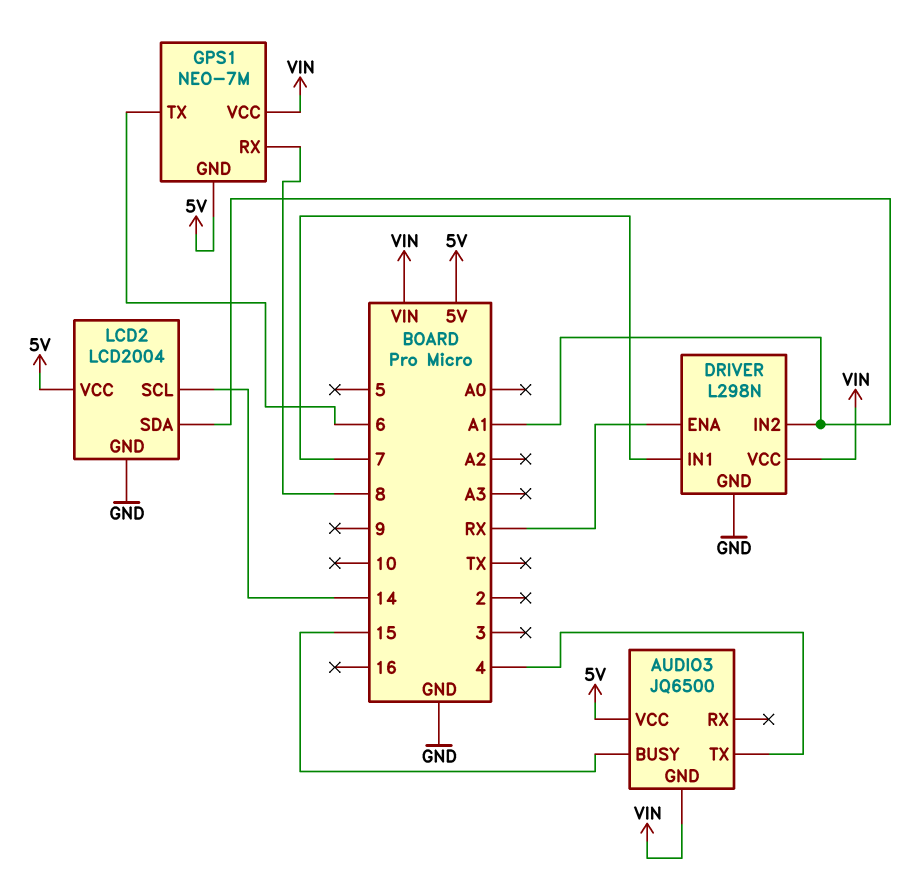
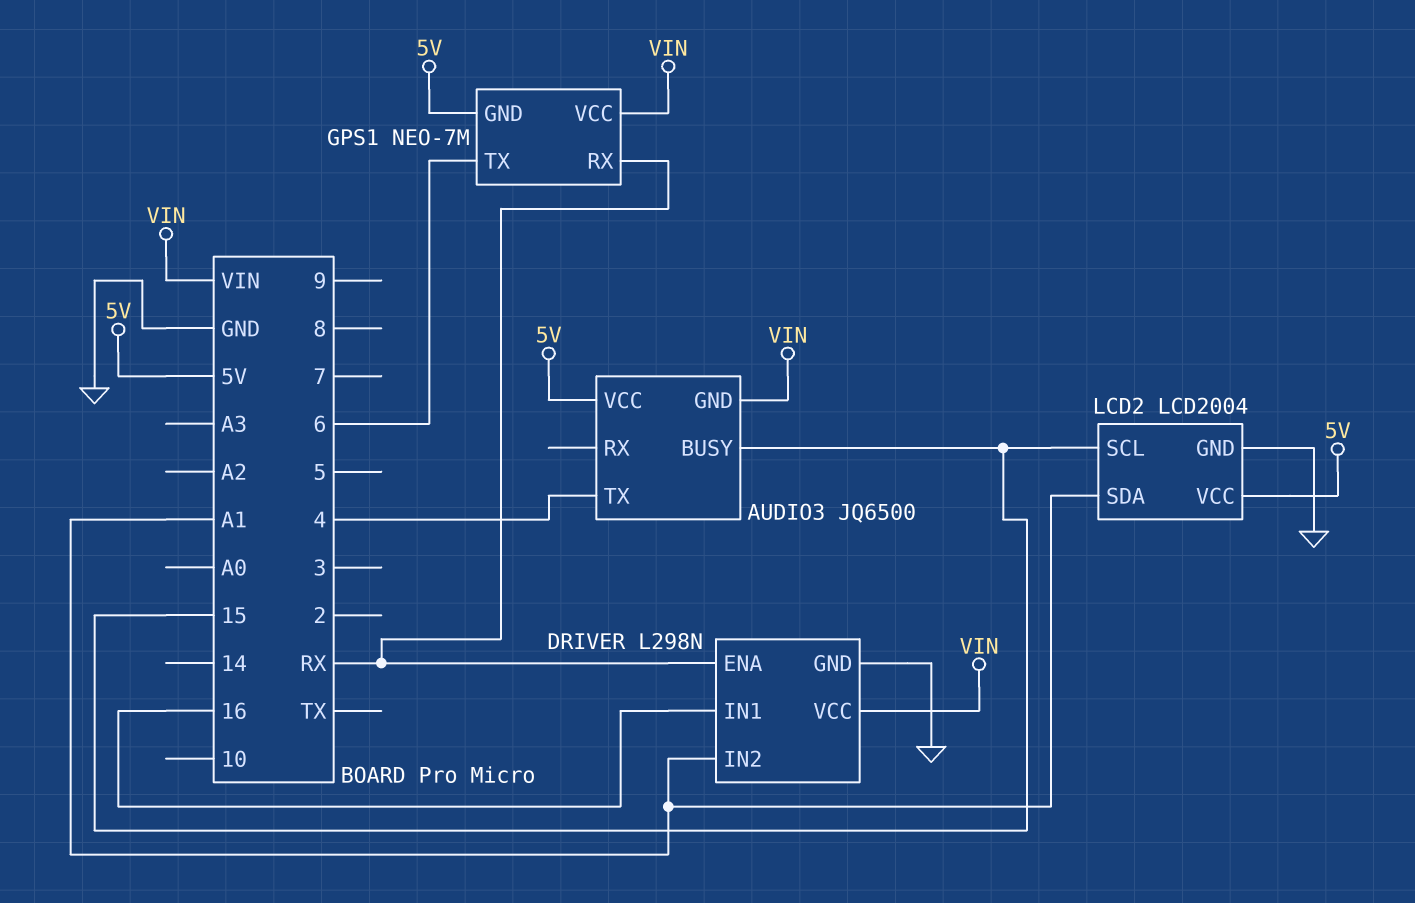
DRIVER pin IN1: 7 -> 16
GPS1 pin RX: 8 -> RX
LCD2 pin SCL: 14 -> 15

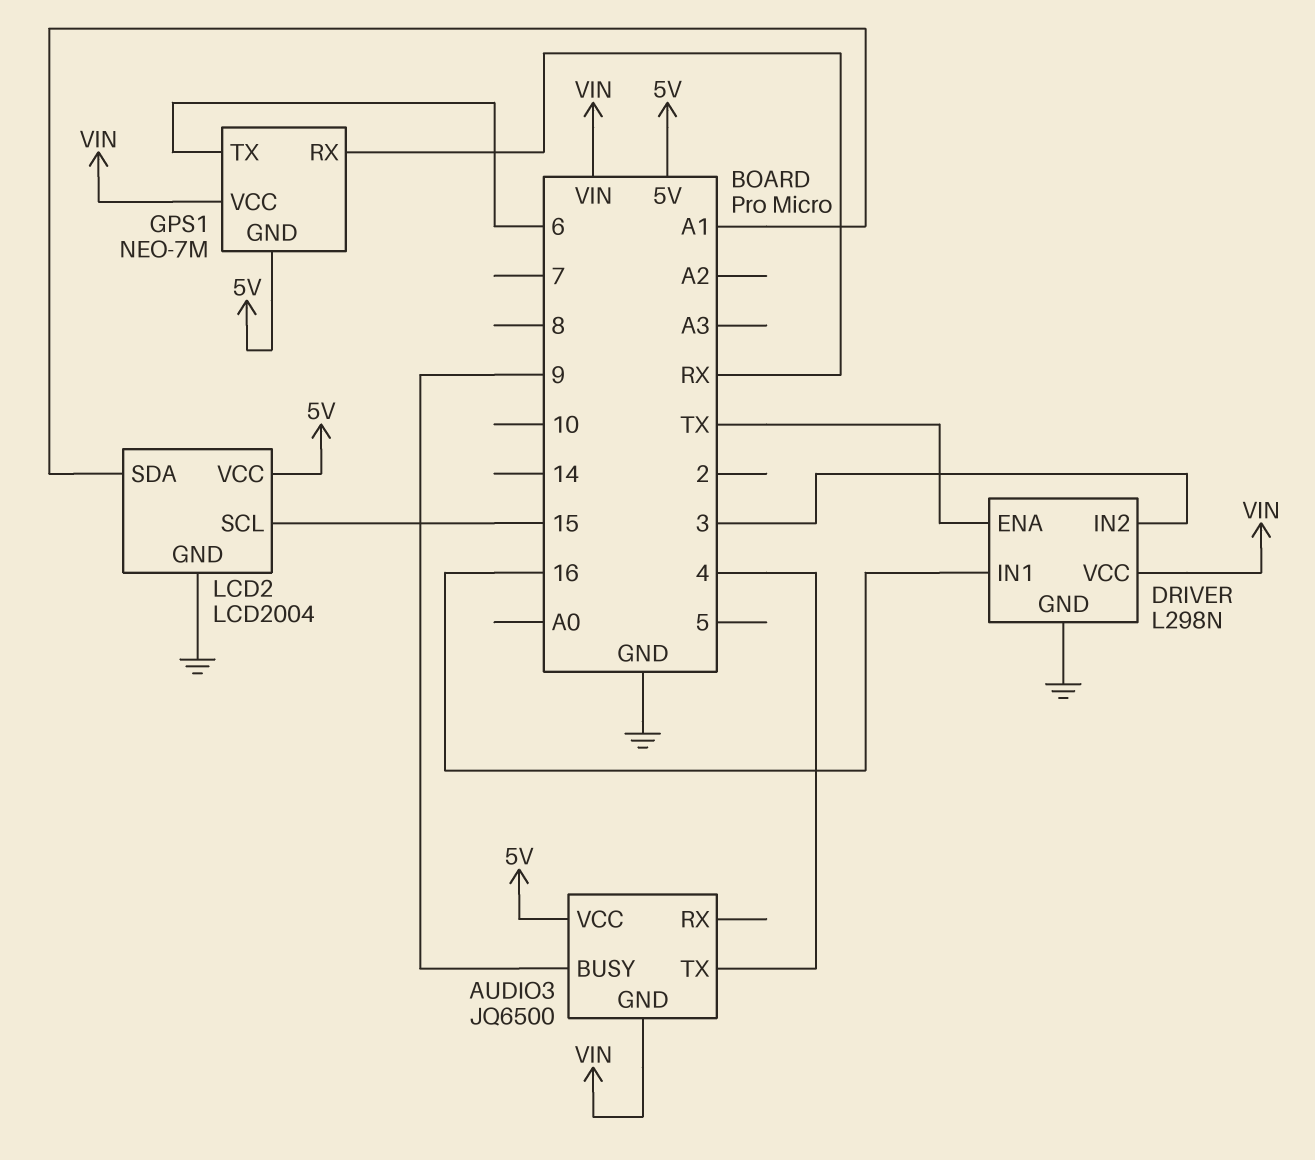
AUDIO3 pin BUSY: 15 -> 9
DRIVER pin ENA: RX -> TX
DRIVER pin IN2: A1 -> 3

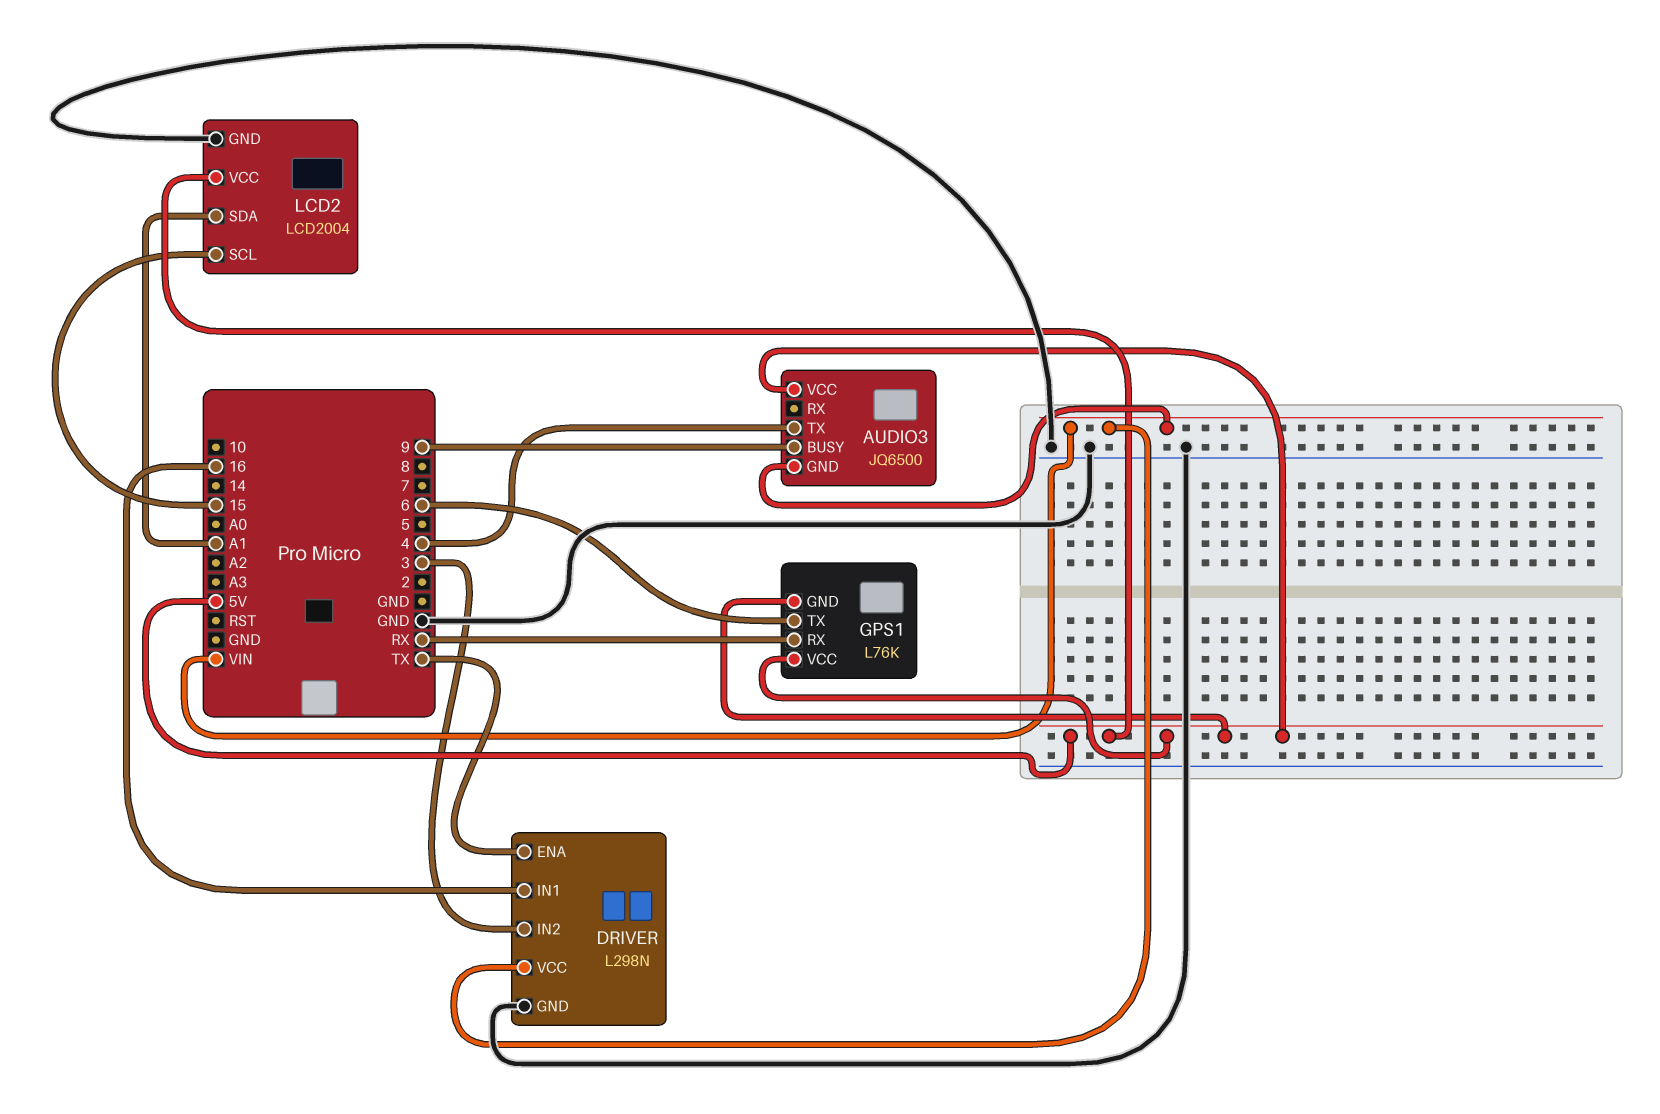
GPS1: NEO-7M -> L76K
GPS1 pin VCC: VIN -> 5V

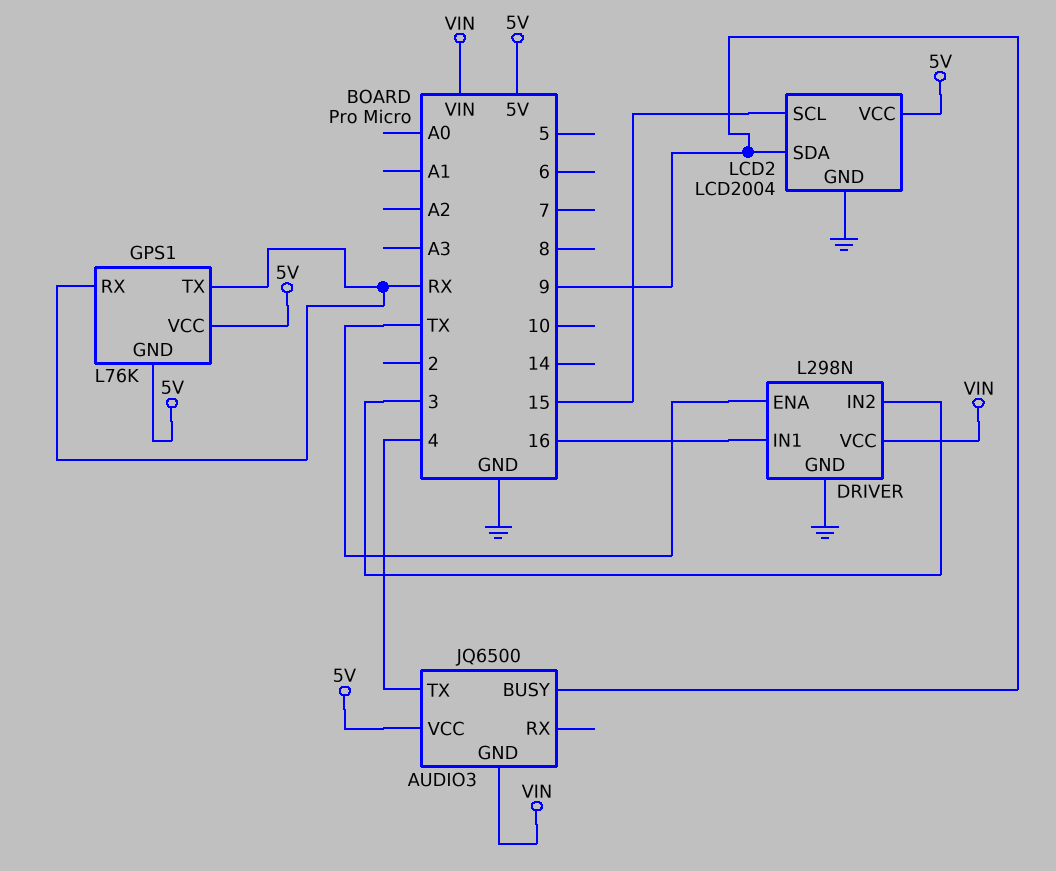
GPS1 pin TX: 6 -> RX
LCD2 pin SDA: A1 -> 9

